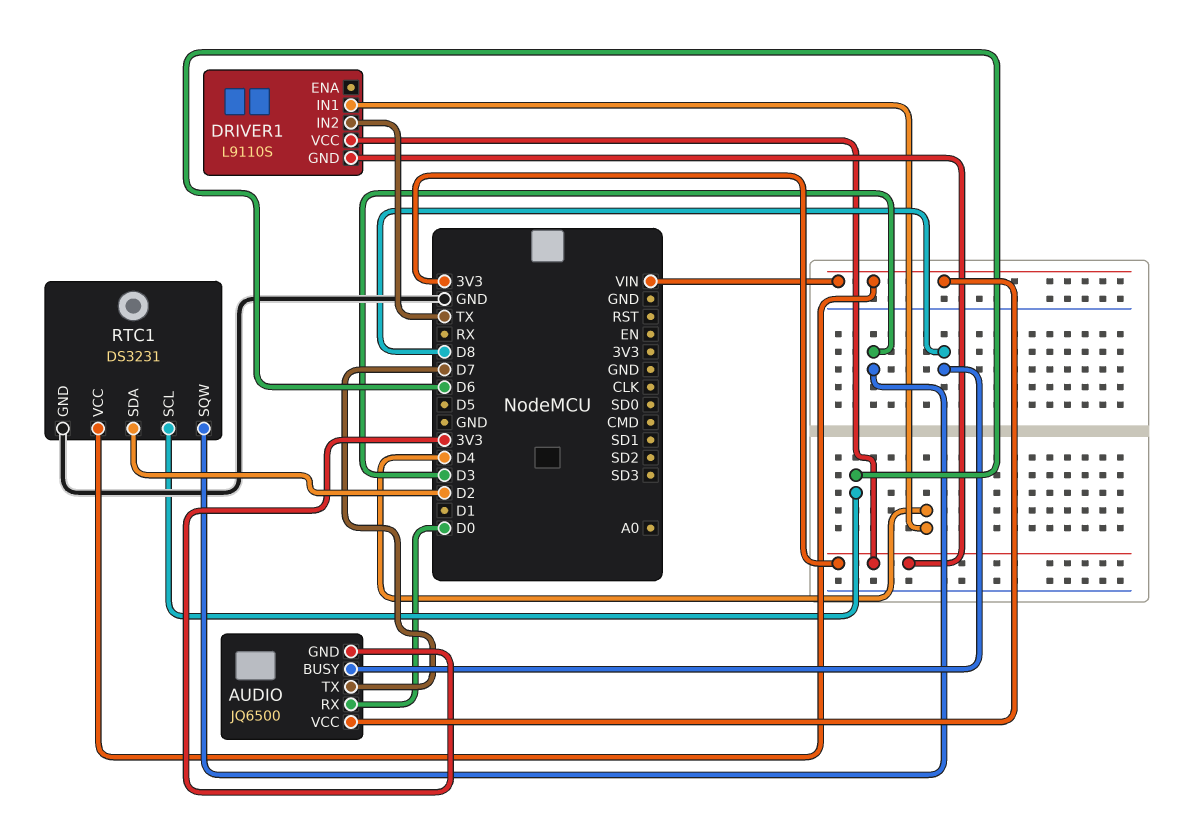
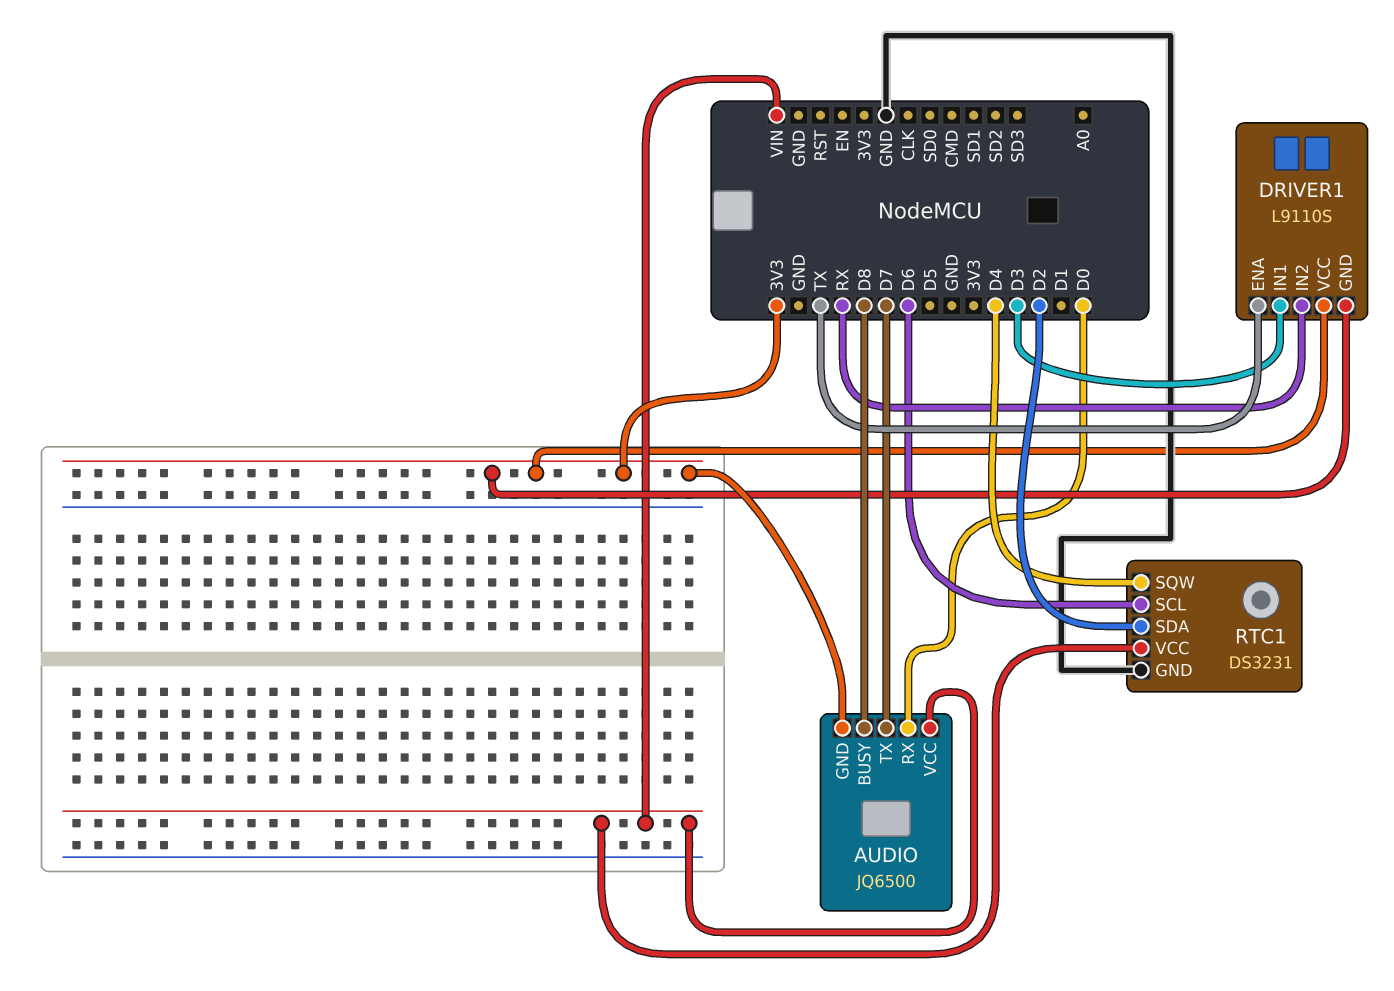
DRIVER1 pin ENA: none -> TX
DRIVER1 pin IN1: D4 -> D3
DRIVER1 pin IN2: TX -> RX
RTC1 pin SQW: D3 -> D4

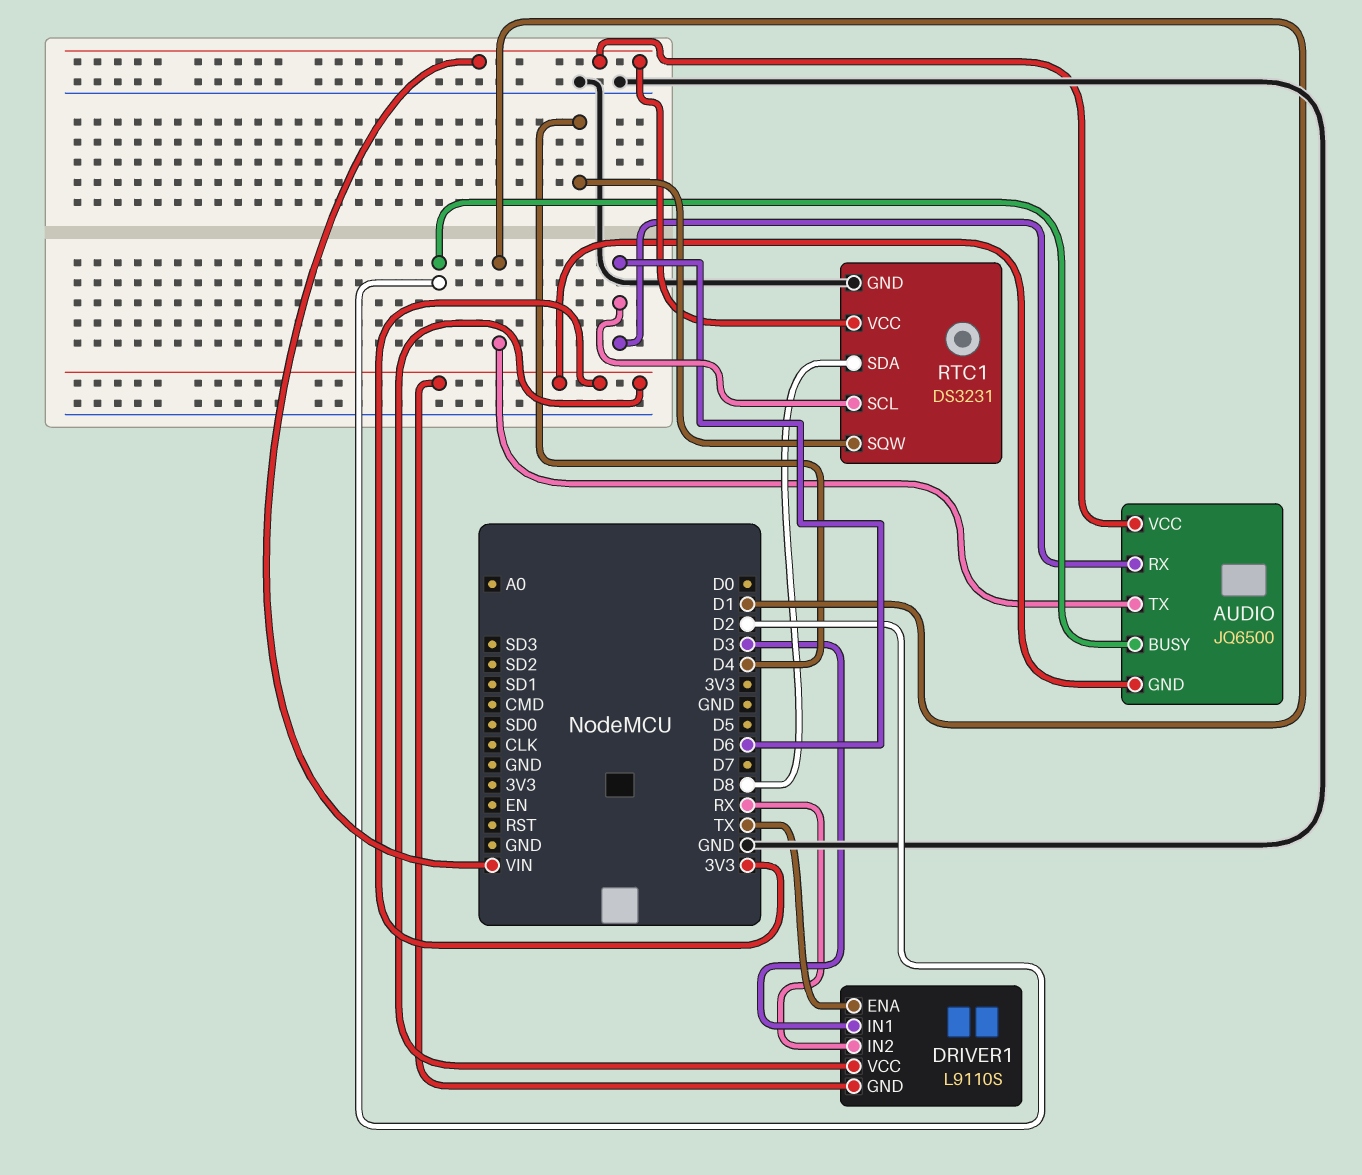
AUDIO pin BUSY: D8 -> D2
AUDIO pin RX: D0 -> D6
AUDIO pin TX: D7 -> D1
RTC1 pin SDA: D2 -> D8

